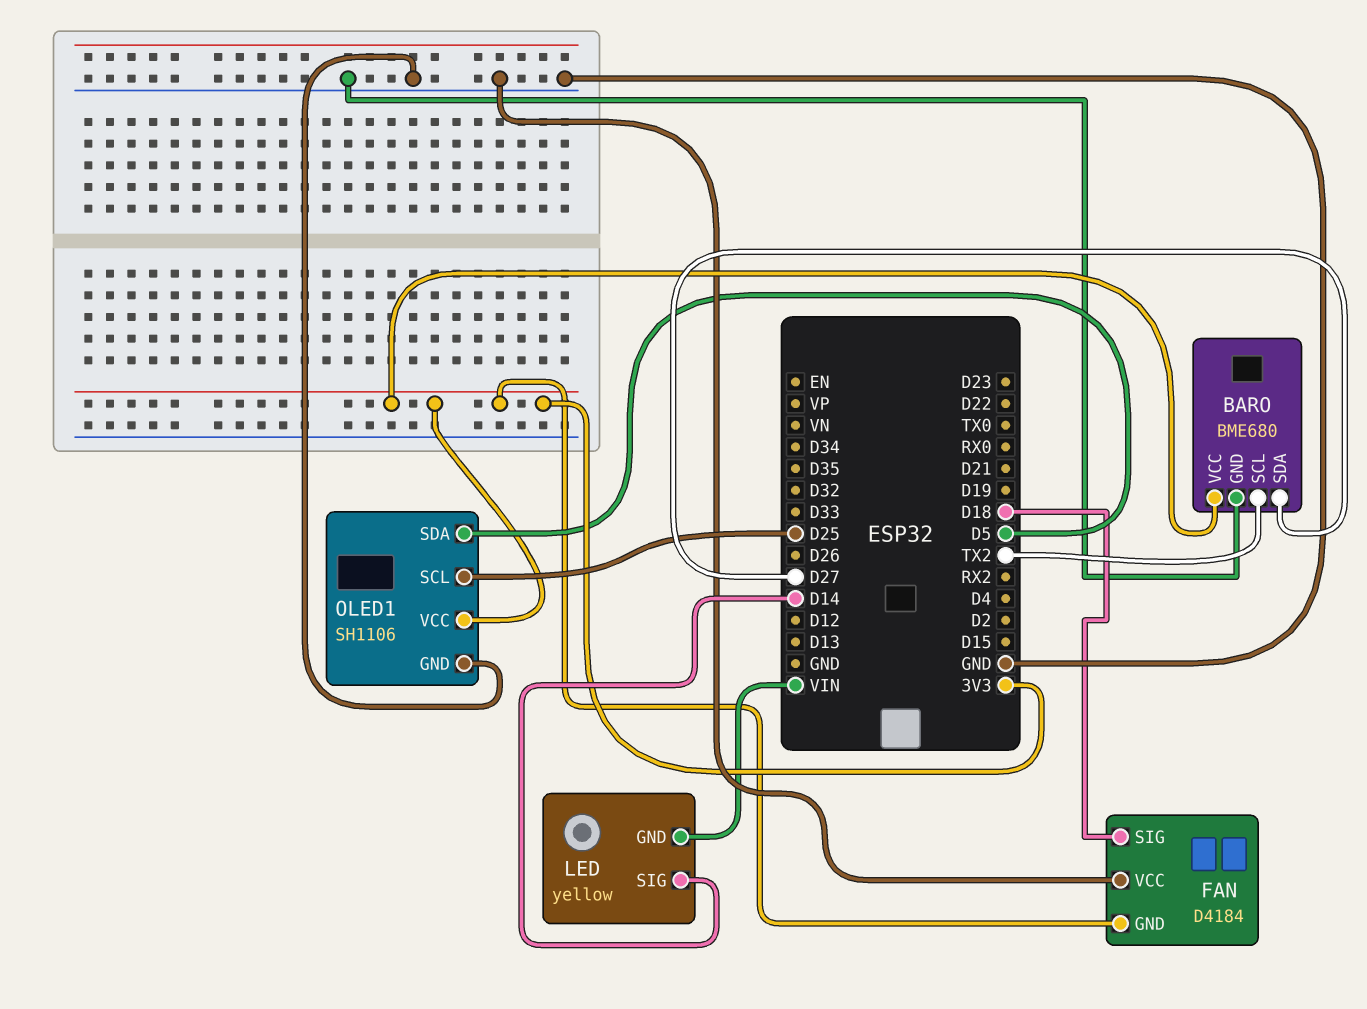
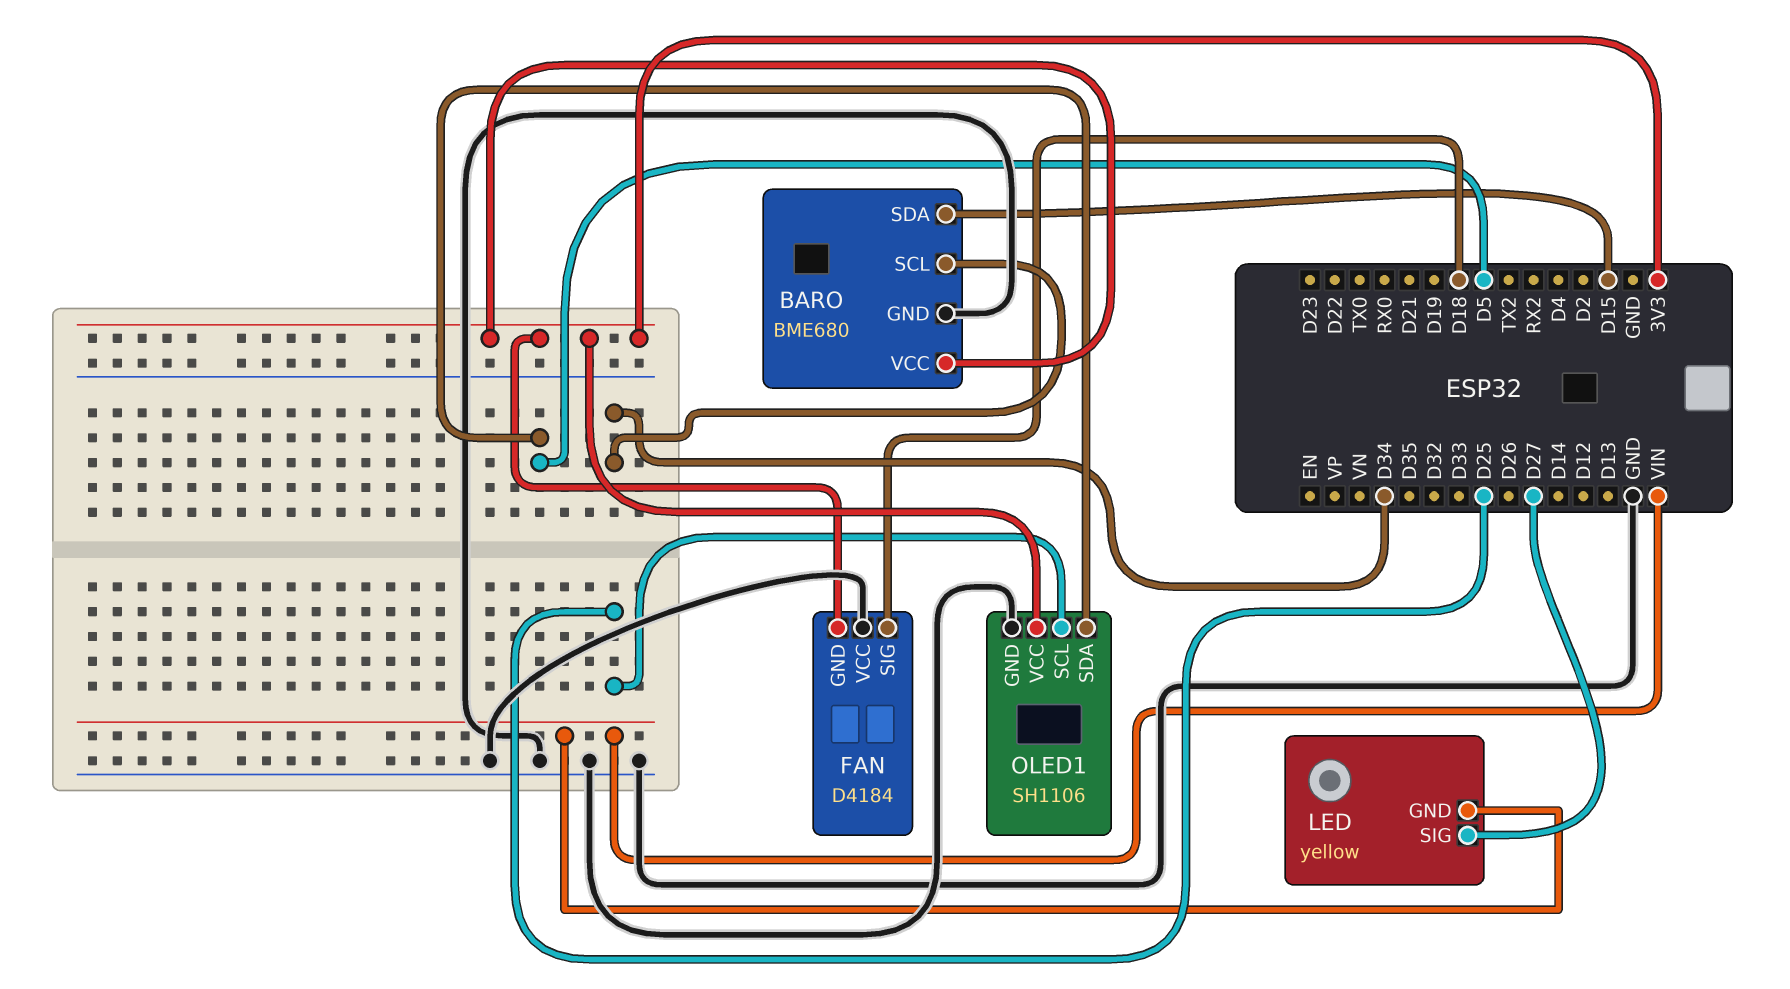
BARO pin SCL: TX2 -> D34
BARO pin SDA: D27 -> D15
LED pin SIG: D14 -> D27

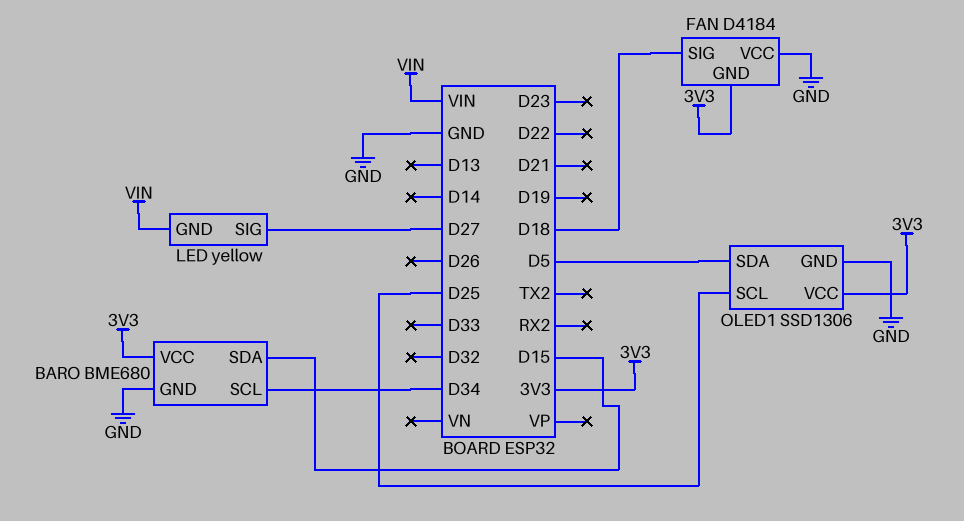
OLED1: SH1106 -> SSD1306

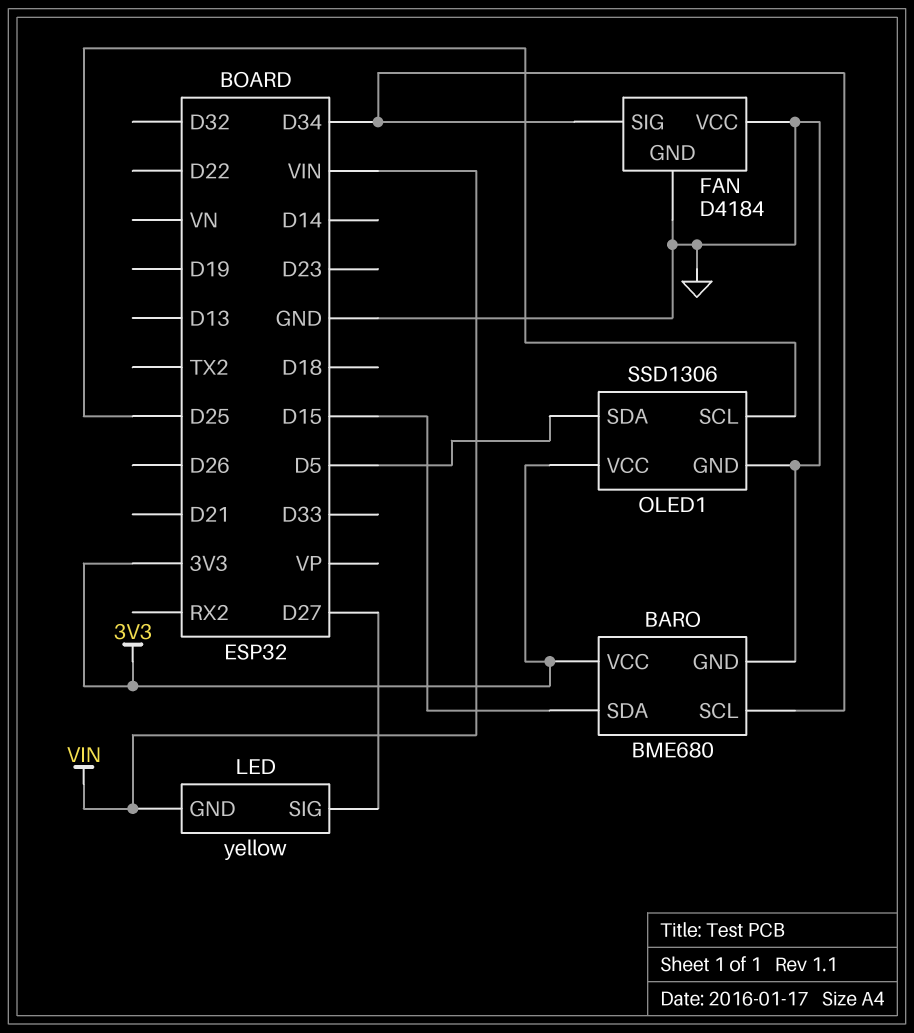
FAN pin GND: 3V3 -> GND
FAN pin SIG: D18 -> D34

